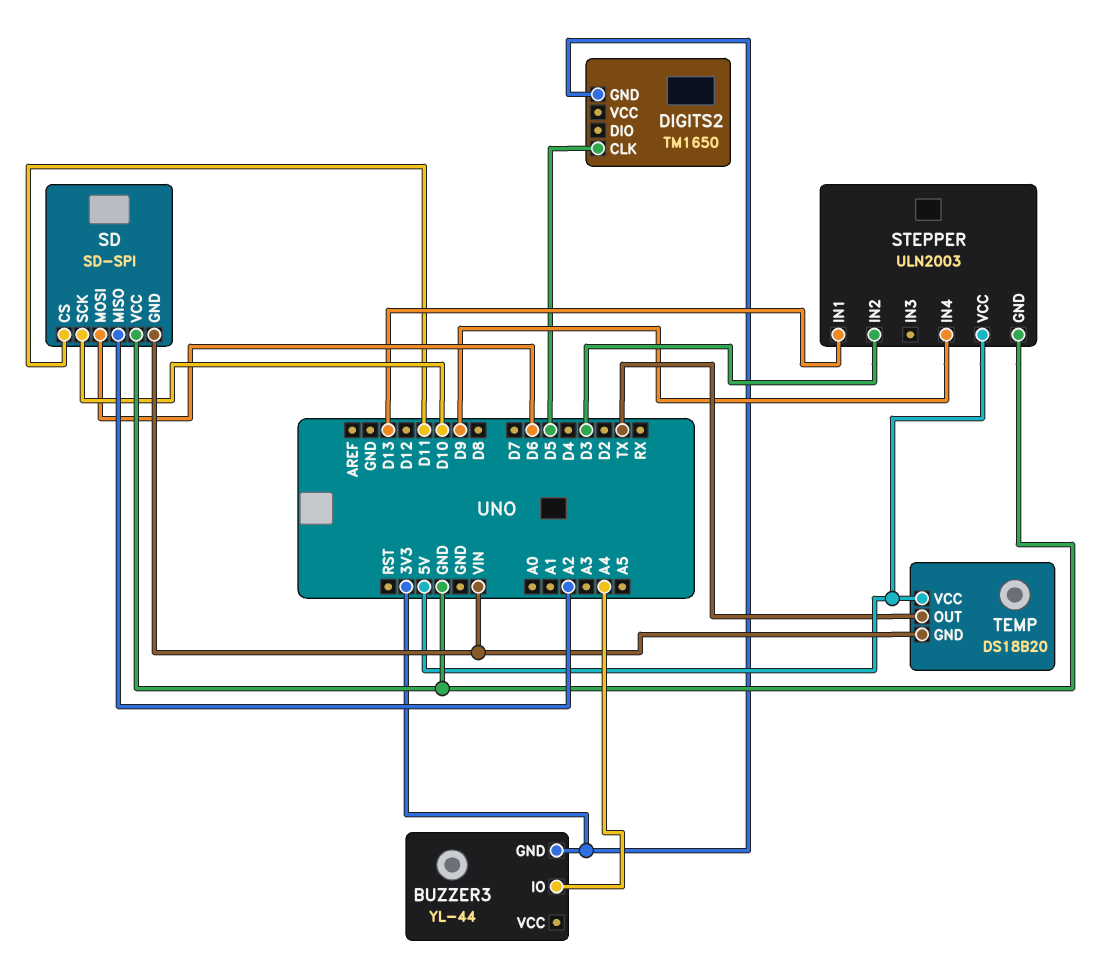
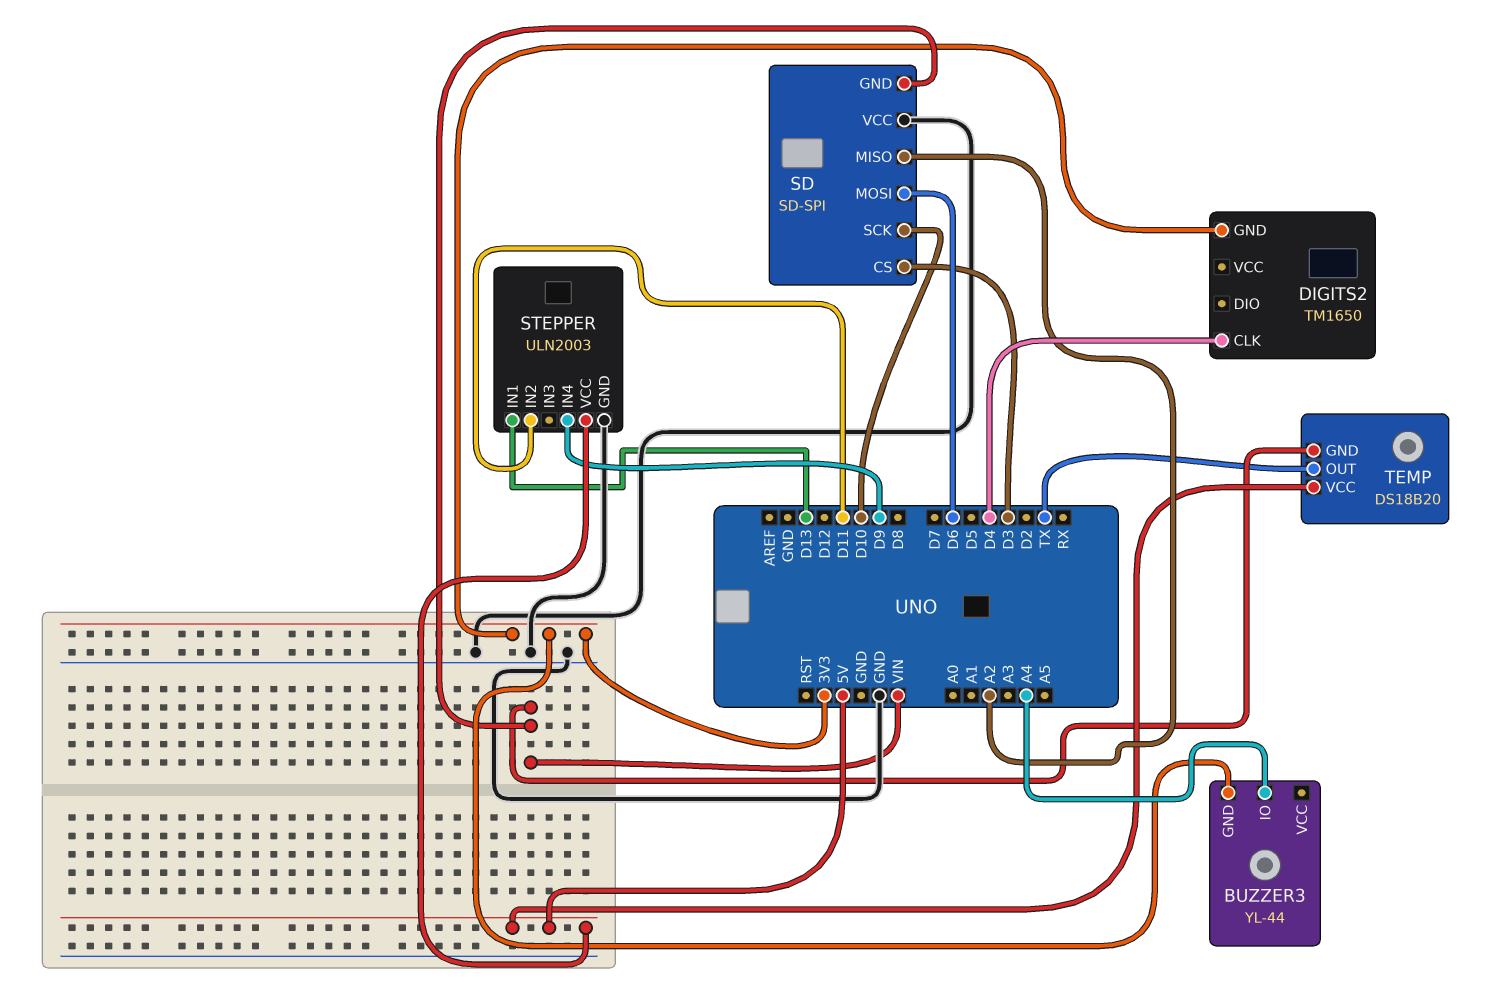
DIGITS2 pin CLK: D5 -> D4
SD pin CS: D11 -> D3
STEPPER pin IN2: D3 -> D11

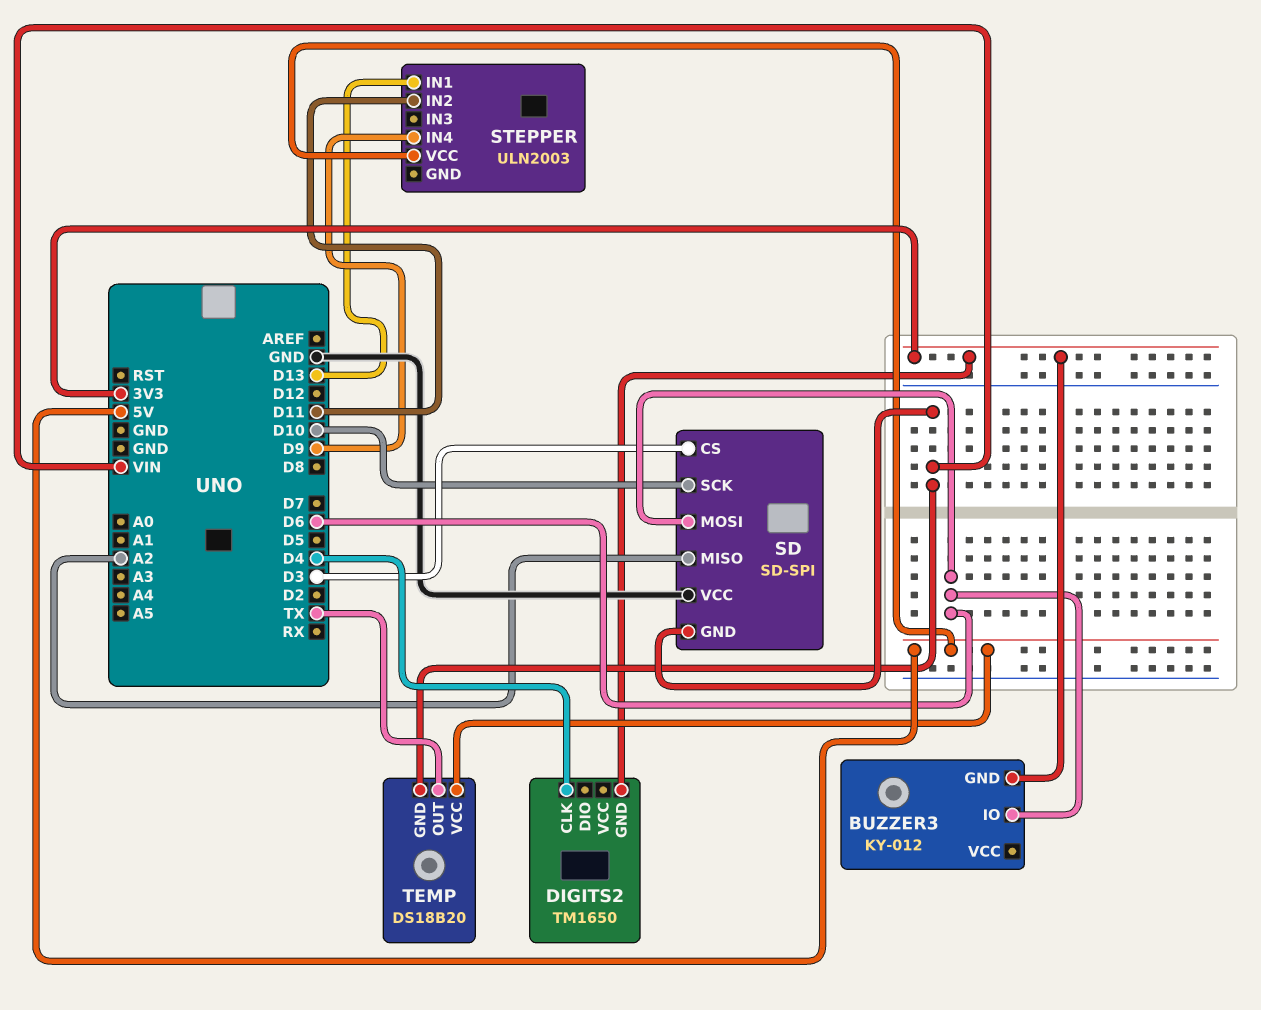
BUZZER3: YL-44 -> KY-012
BUZZER3 pin IO: A4 -> D6
STEPPER pin GND: GND -> none

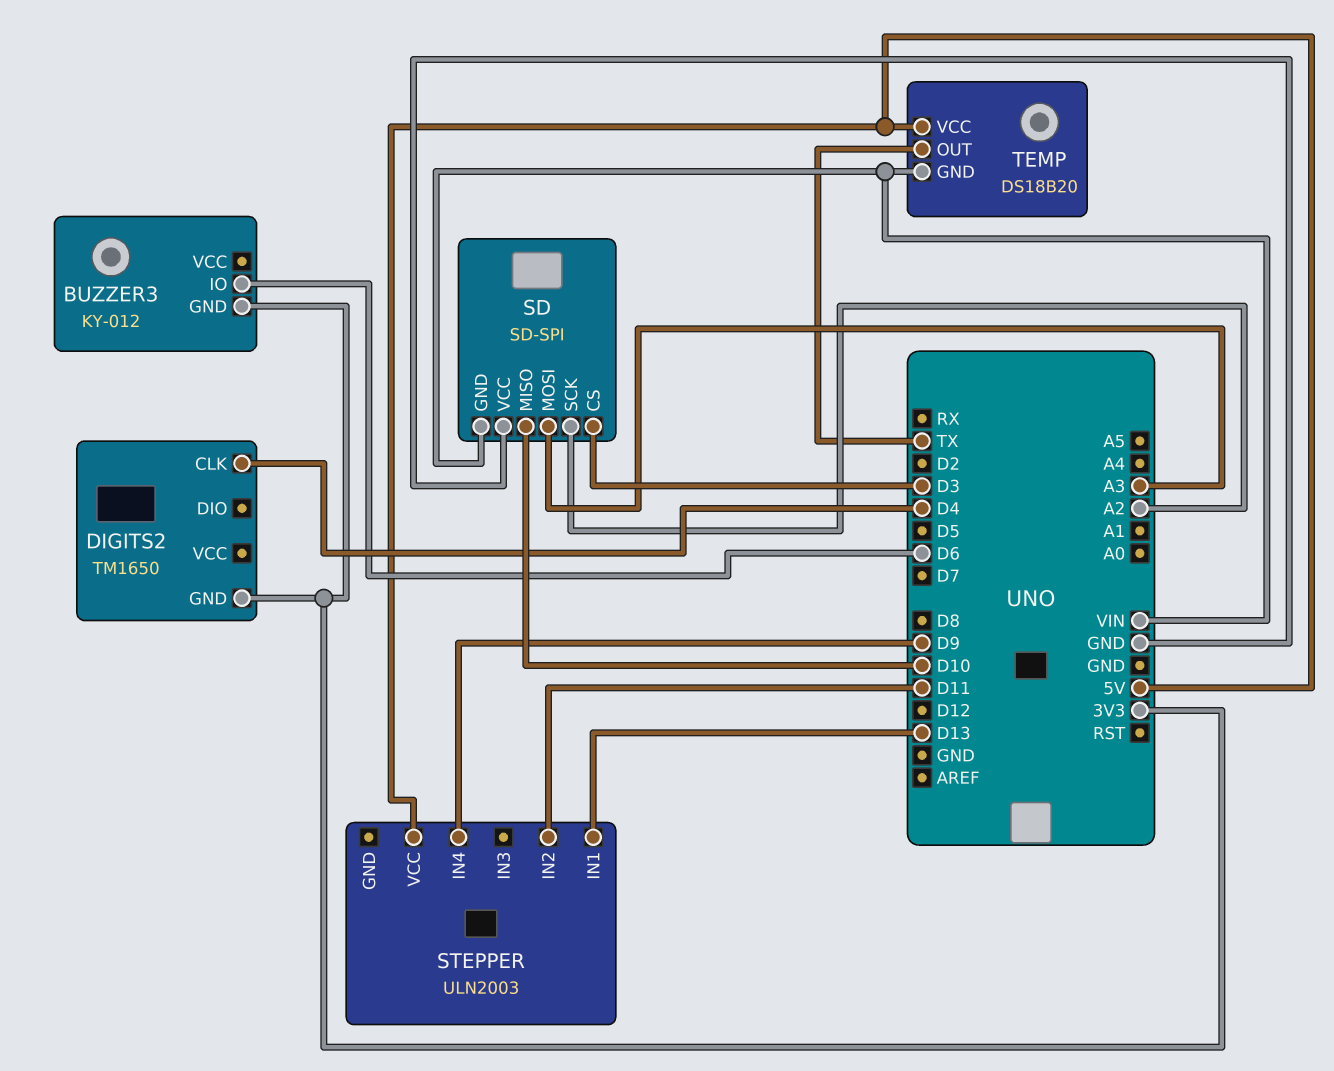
SD pin MISO: A2 -> D10
SD pin MOSI: D6 -> A3
SD pin SCK: D10 -> A2

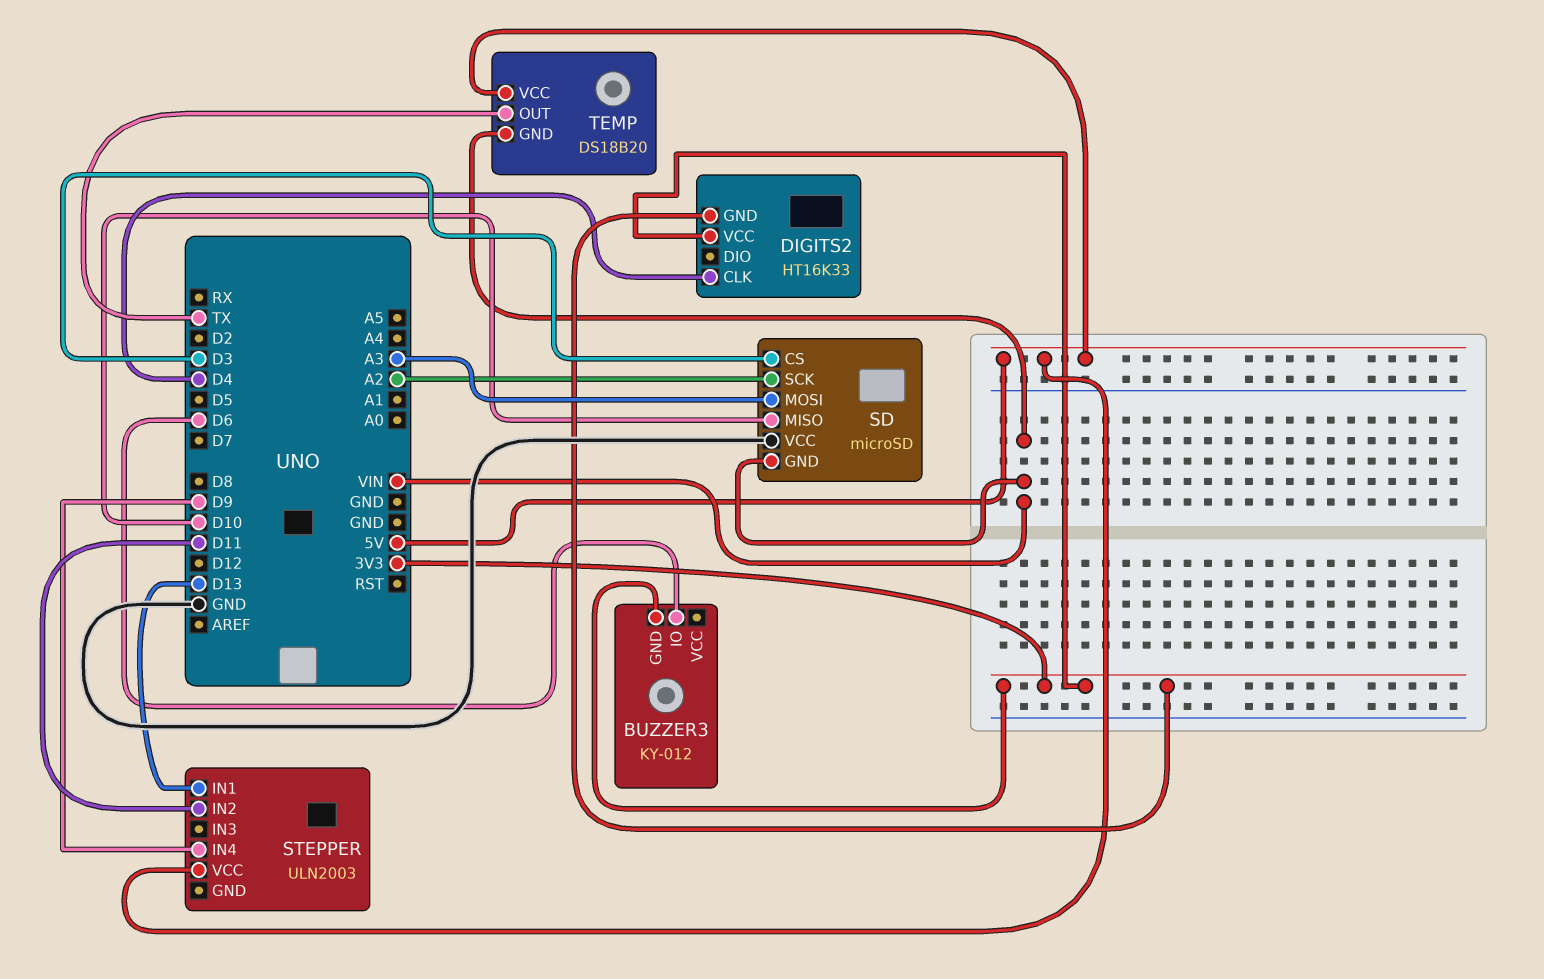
DIGITS2: TM1650 -> HT16K33
DIGITS2 pin VCC: none -> 3V3
SD: SD-SPI -> microSD

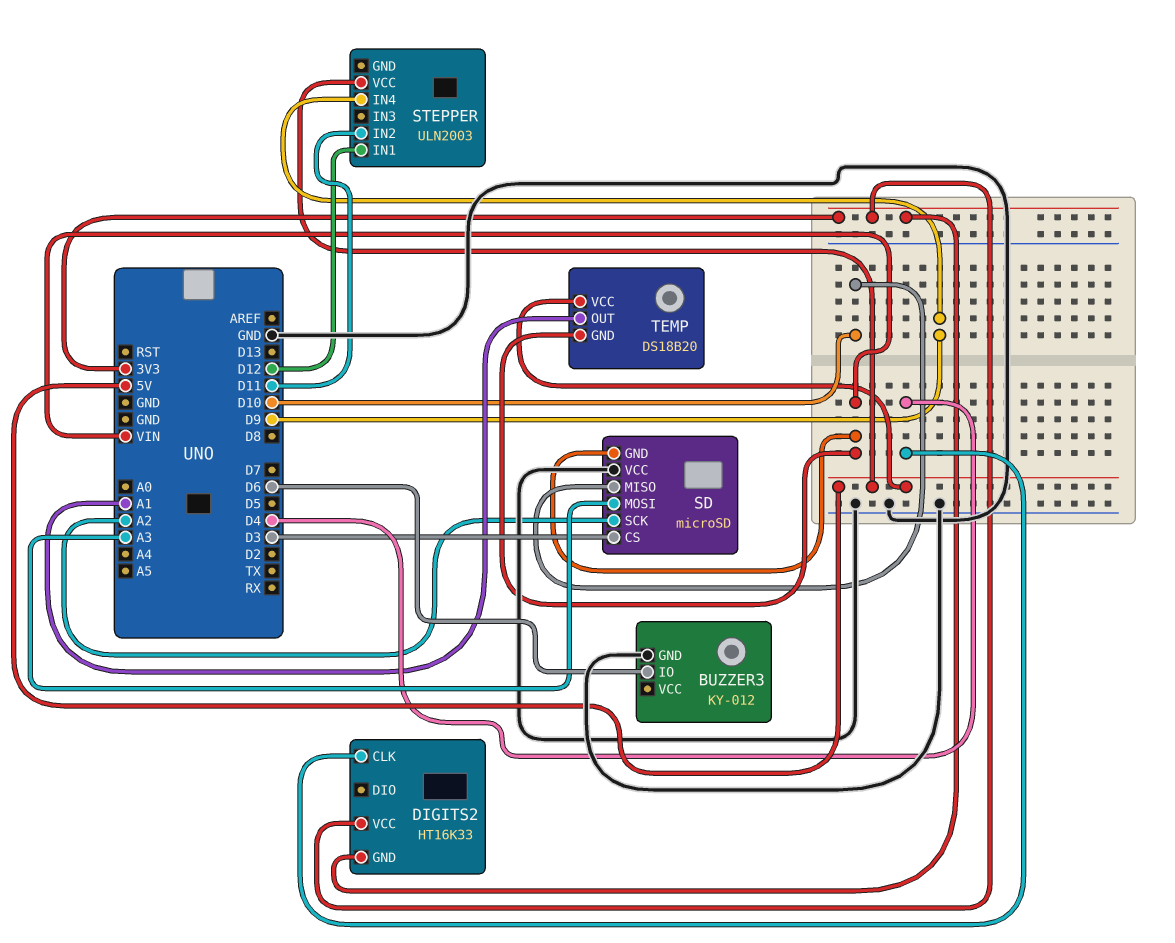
BUZZER3 pin GND: 3V3 -> GND
STEPPER pin IN1: D13 -> D12
TEMP pin OUT: TX -> A1

